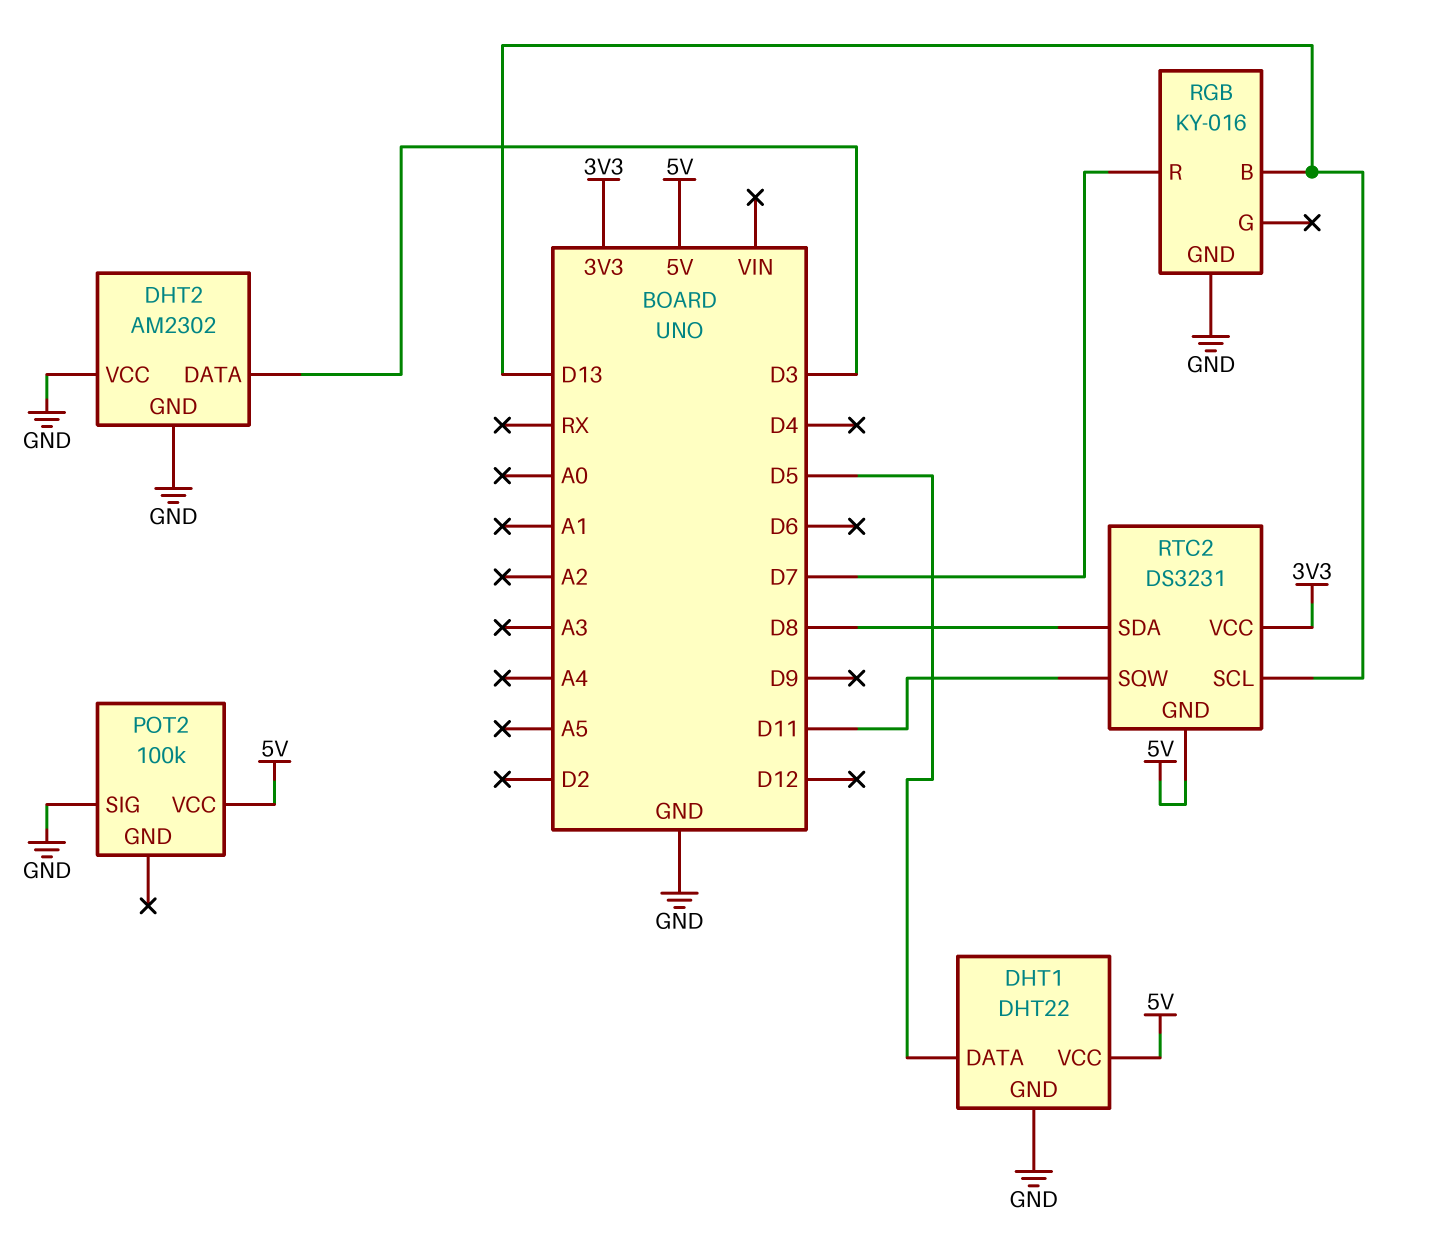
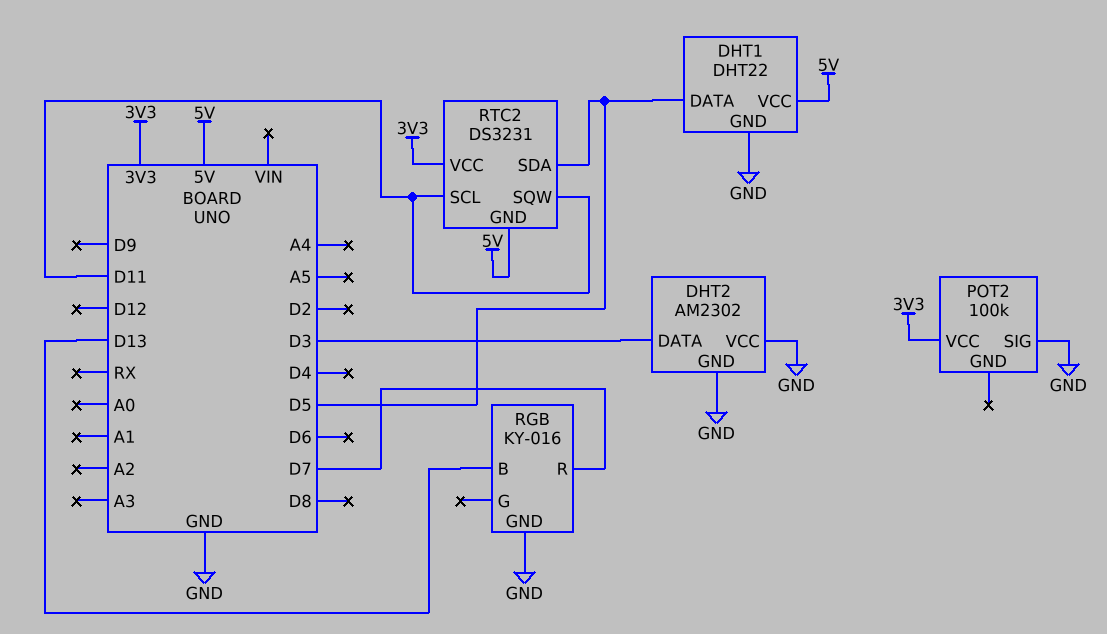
POT2 pin VCC: 5V -> 3V3
RTC2 pin SCL: D13 -> D11
RTC2 pin SDA: D8 -> D5

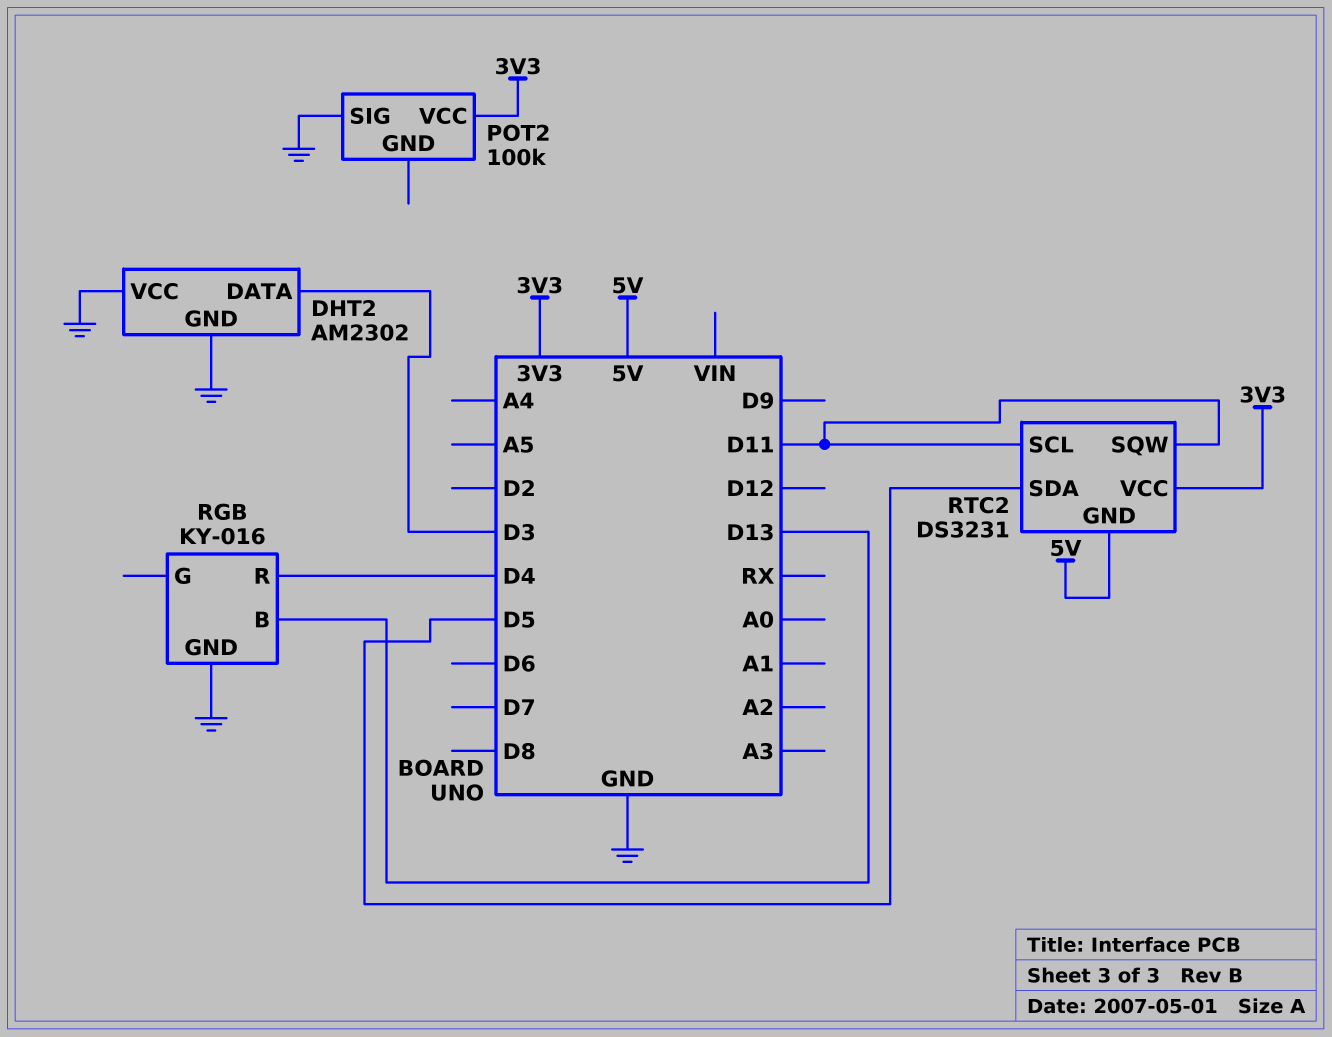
DHT1: DHT22 -> none
DHT1 pin DATA: D5 -> none
DHT1 pin GND: GND -> none
DHT1 pin VCC: 5V -> none
RGB pin R: D7 -> D4

